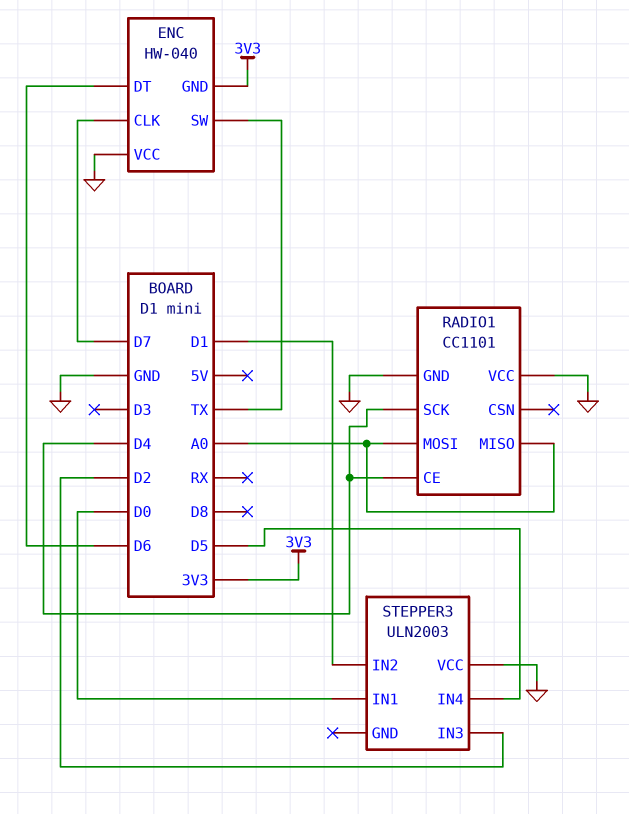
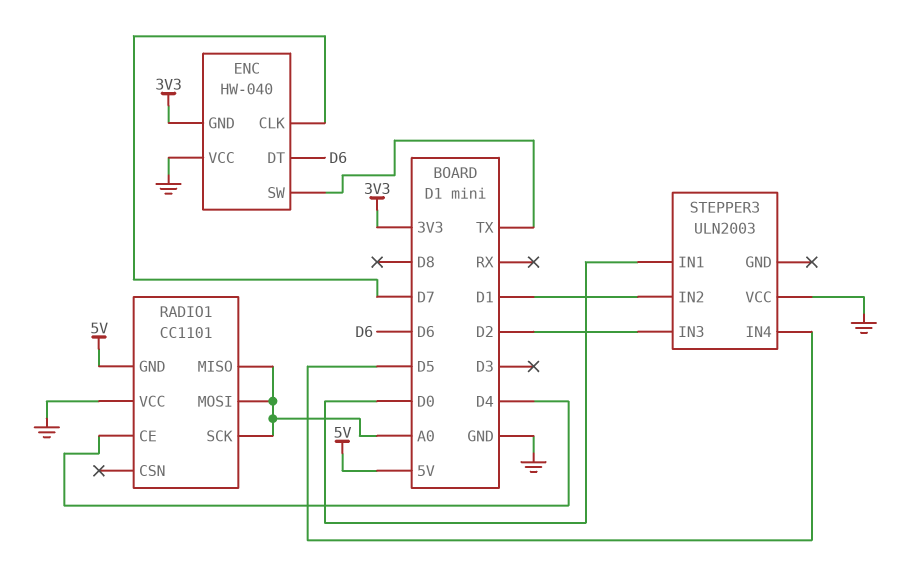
RADIO1 pin GND: GND -> 5V
RADIO1 pin SCK: D4 -> A0

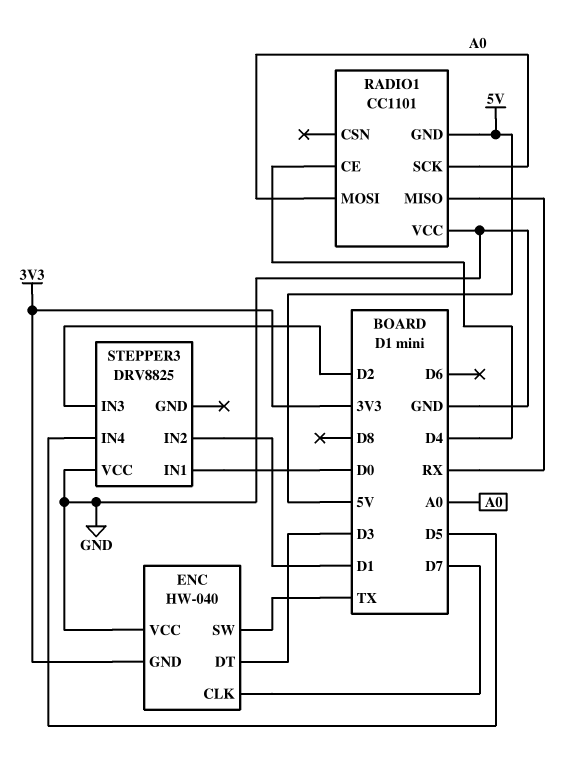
ENC pin DT: D6 -> D3
RADIO1 pin MISO: A0 -> RX
STEPPER3: ULN2003 -> DRV8825

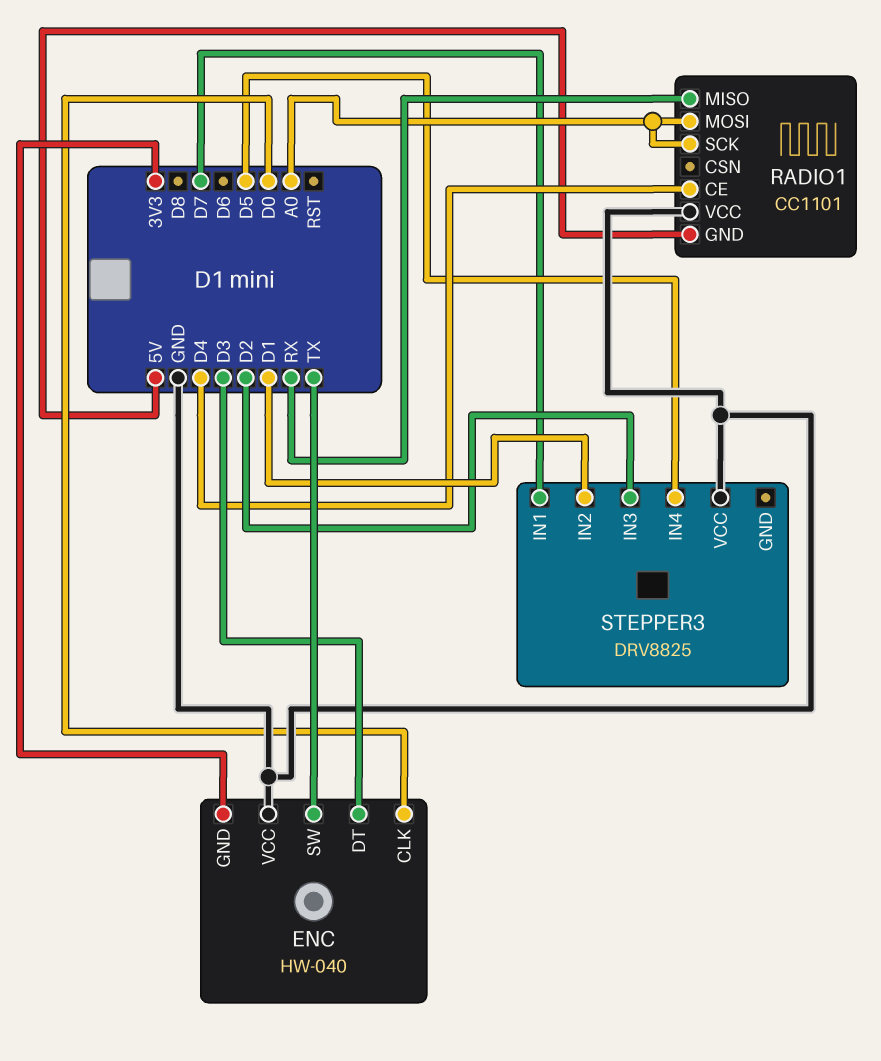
ENC pin CLK: D7 -> D0
STEPPER3 pin IN1: D0 -> D7

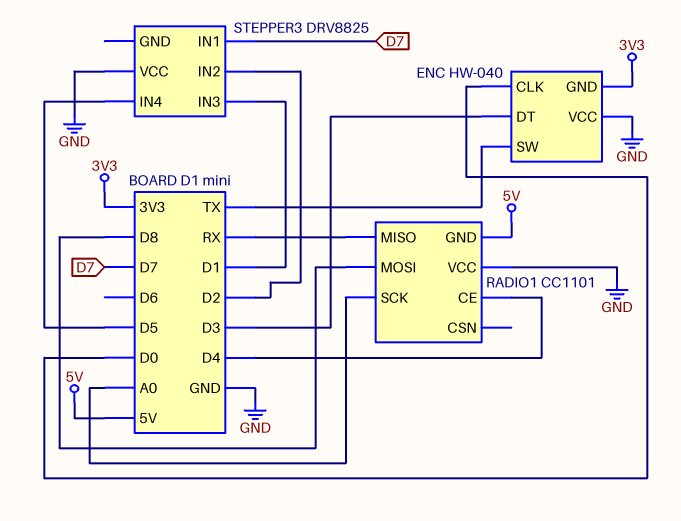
RADIO1 pin MOSI: A0 -> D8
STEPPER3 pin IN2: D1 -> D2
STEPPER3 pin IN3: D2 -> D1

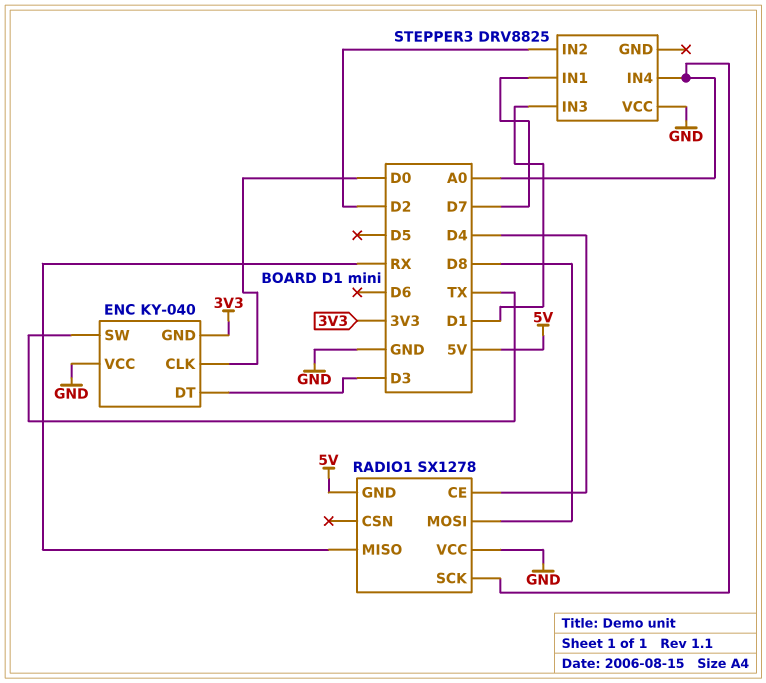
ENC: HW-040 -> KY-040
RADIO1: CC1101 -> SX1278
STEPPER3 pin IN4: D5 -> A0

